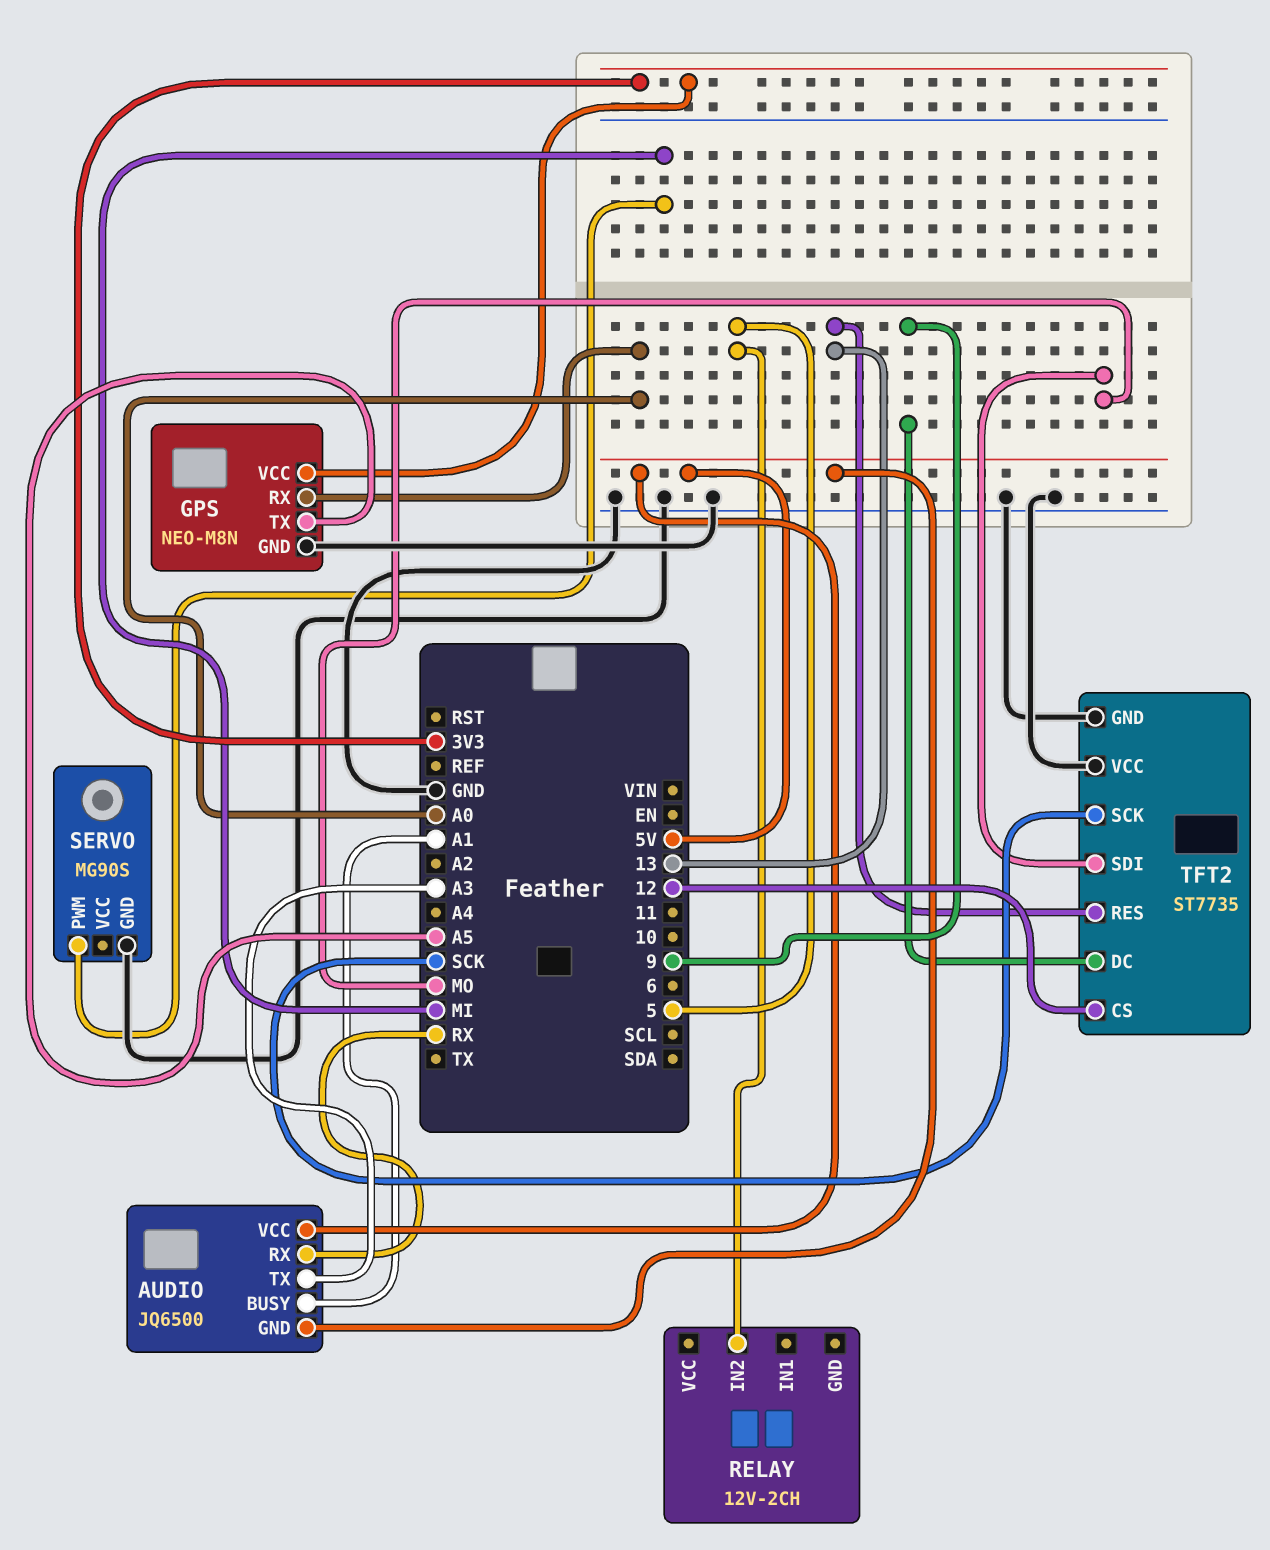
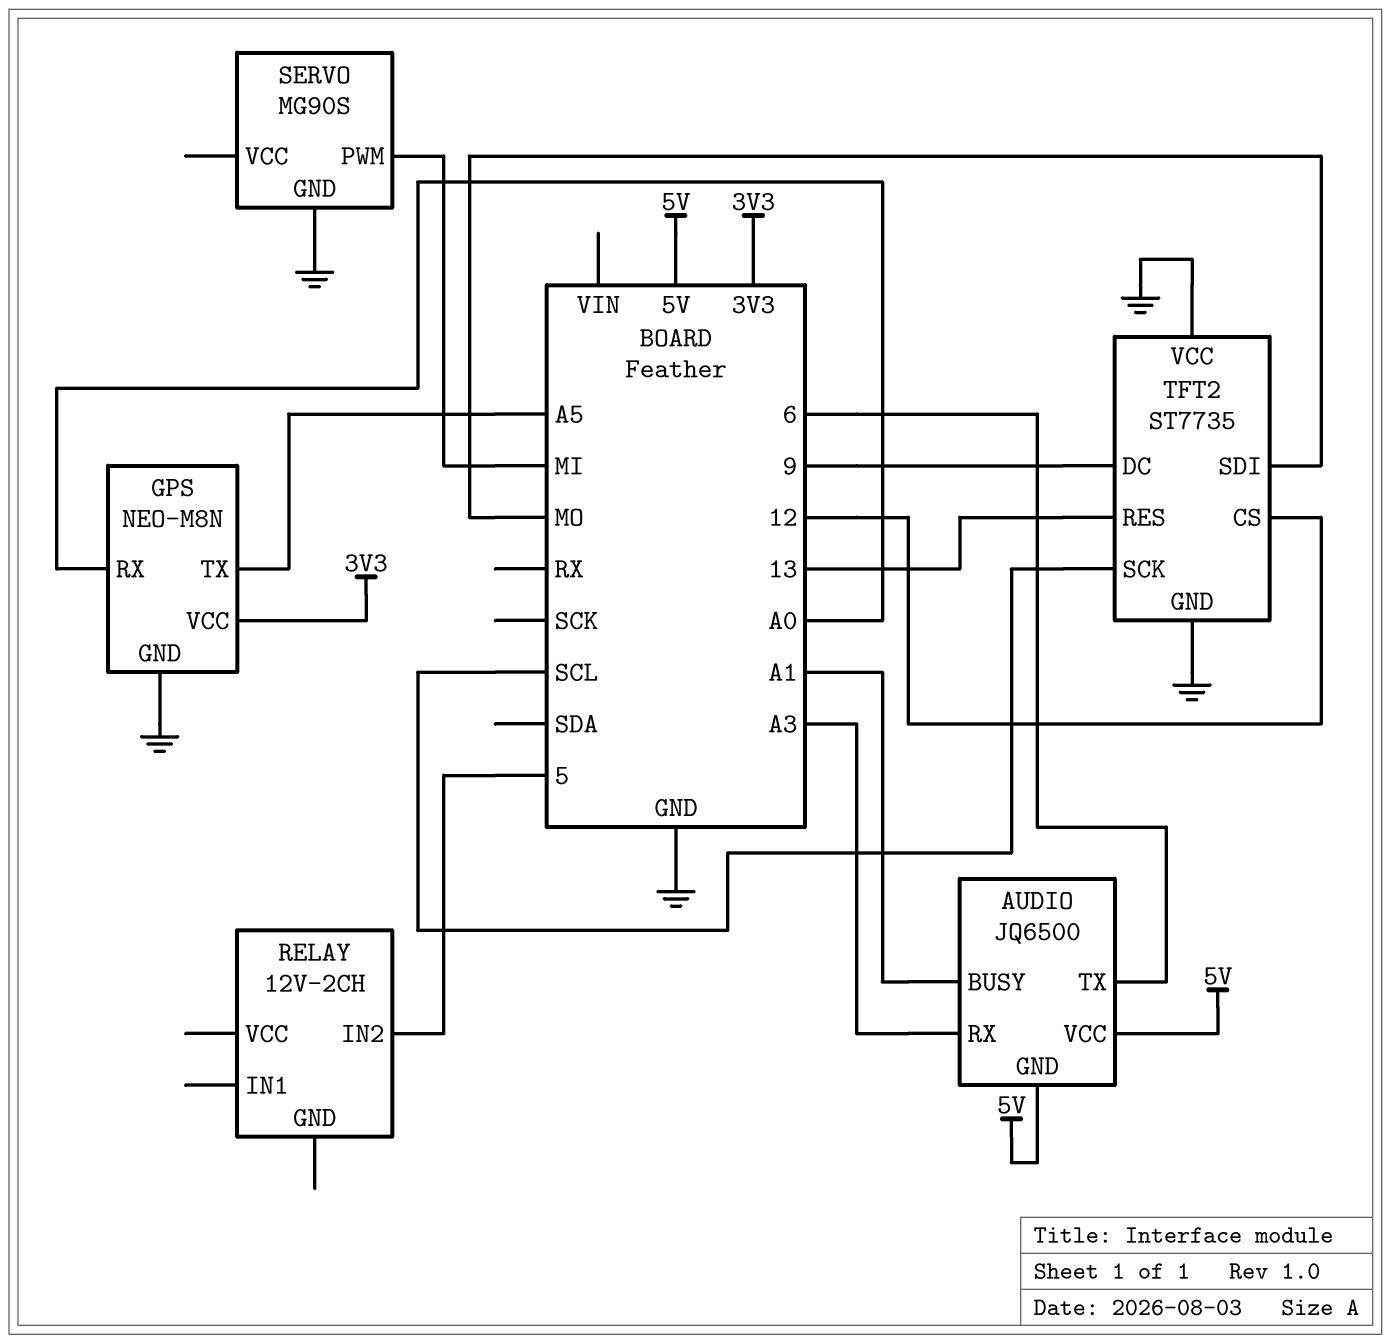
AUDIO pin RX: RX -> A3
AUDIO pin TX: A3 -> 6
TFT2 pin SCK: SCK -> SCL

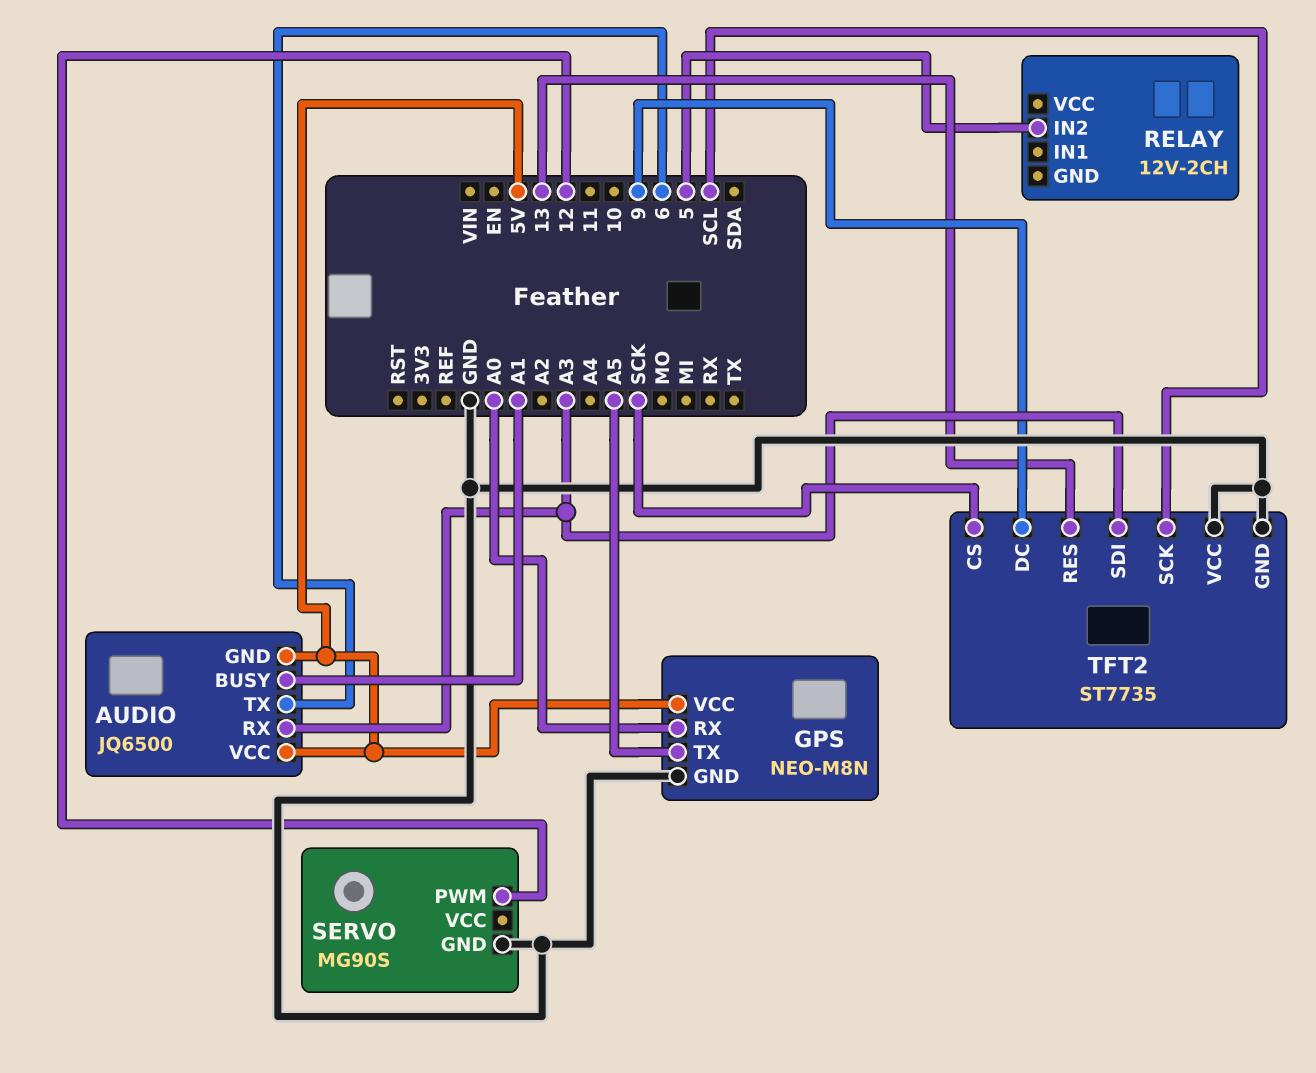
GPS pin VCC: 3V3 -> 5V
SERVO pin PWM: MI -> 12
TFT2 pin CS: 12 -> SCK
TFT2 pin SDI: MO -> A3

